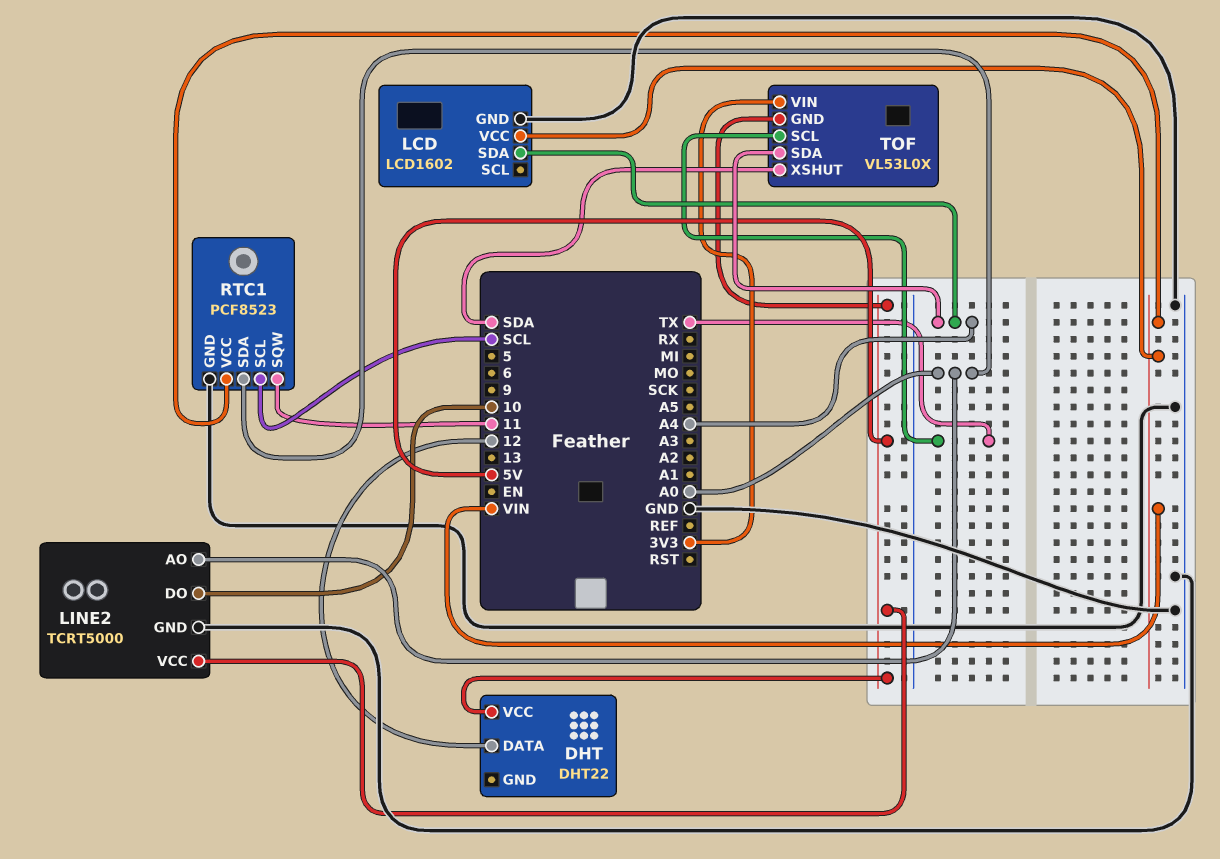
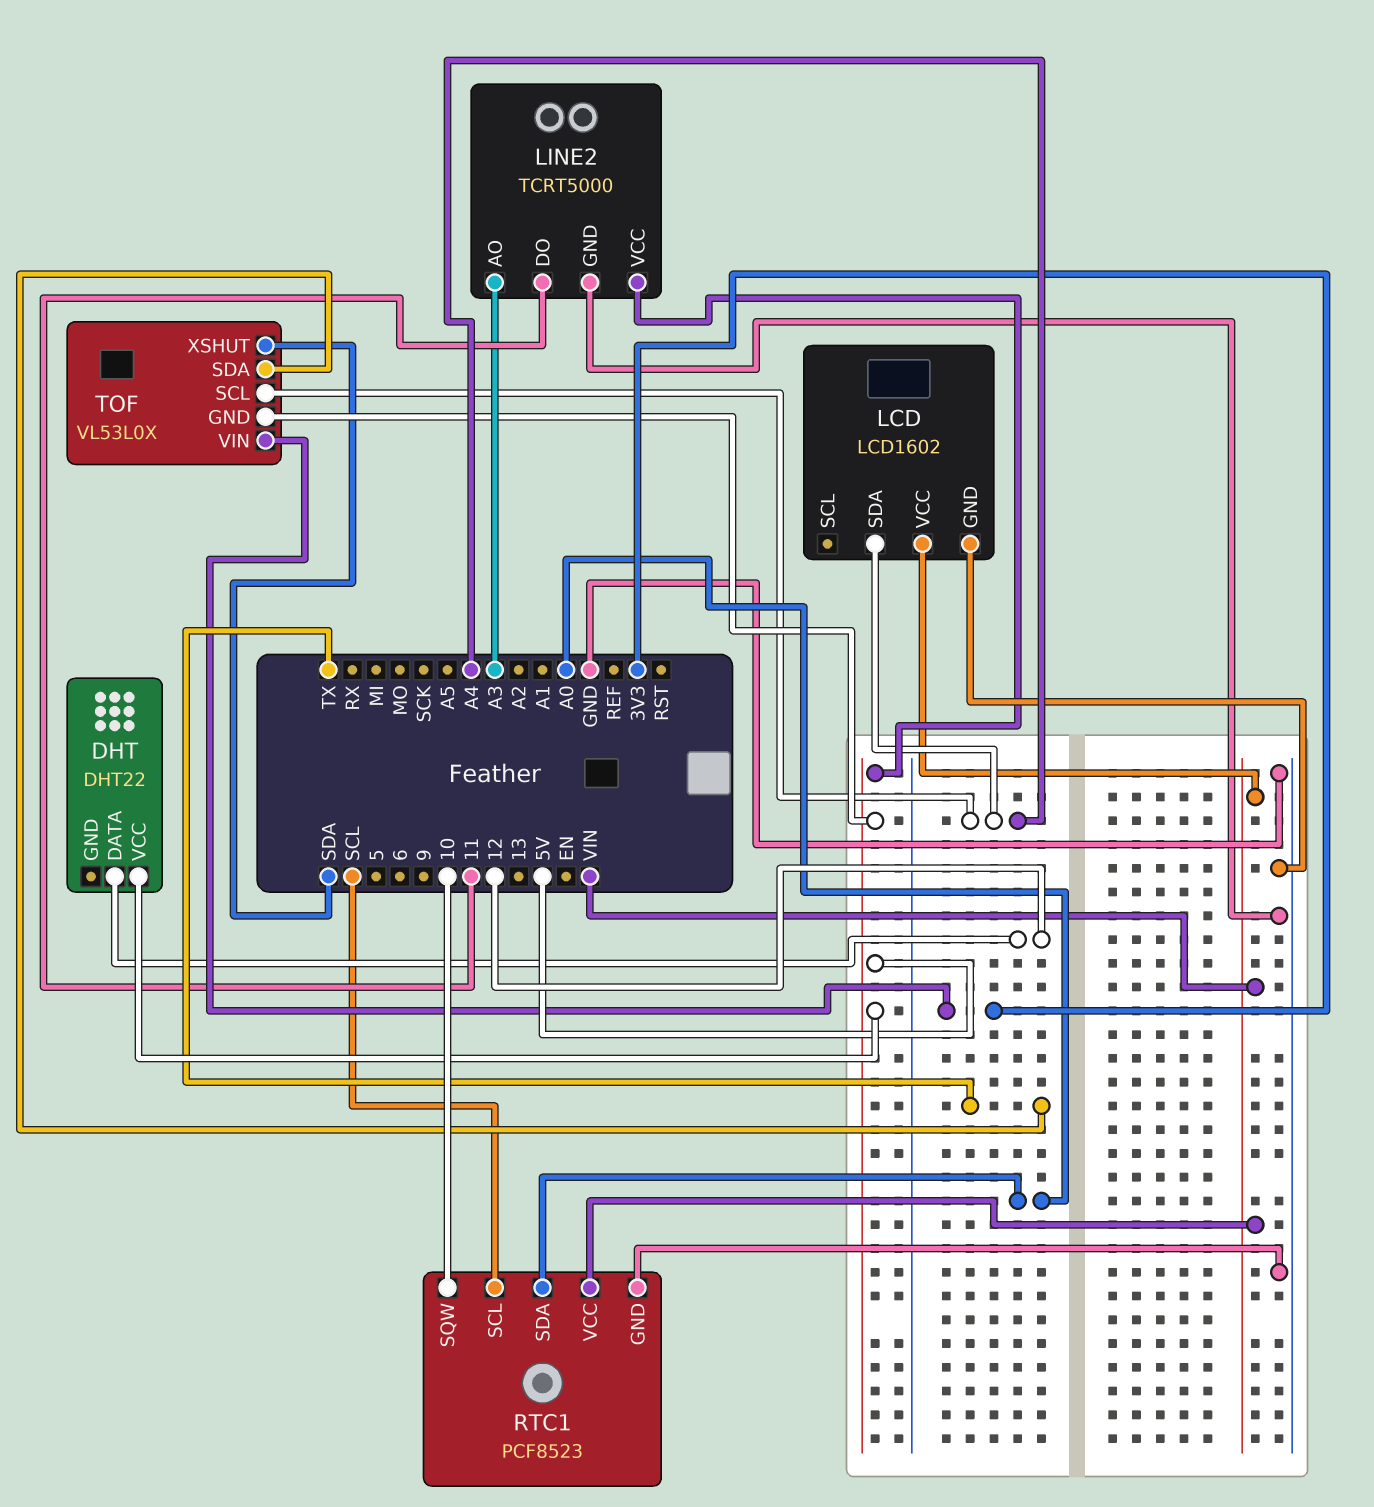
LINE2 pin AO: A0 -> A3
LINE2 pin DO: 10 -> 11
RTC1 pin SQW: 11 -> 10
TOF pin SCL: TX -> A4
TOF pin SDA: A4 -> TX

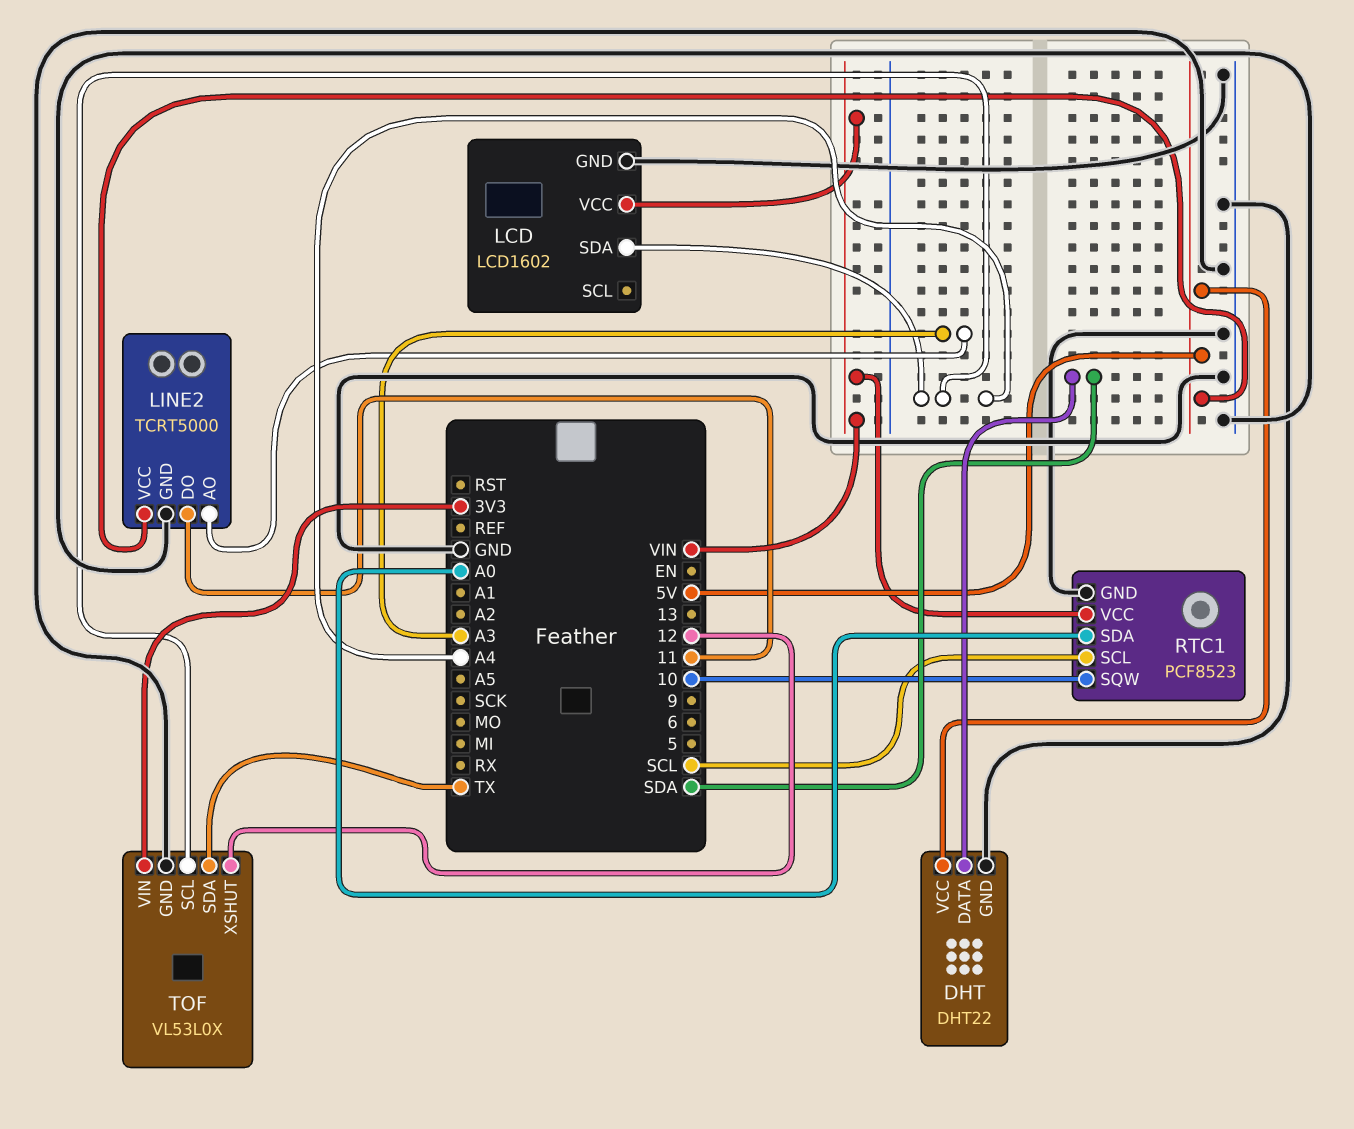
DHT pin DATA: 12 -> SDA
DHT pin GND: none -> GND
TOF pin GND: 5V -> GND
TOF pin XSHUT: SDA -> 12

